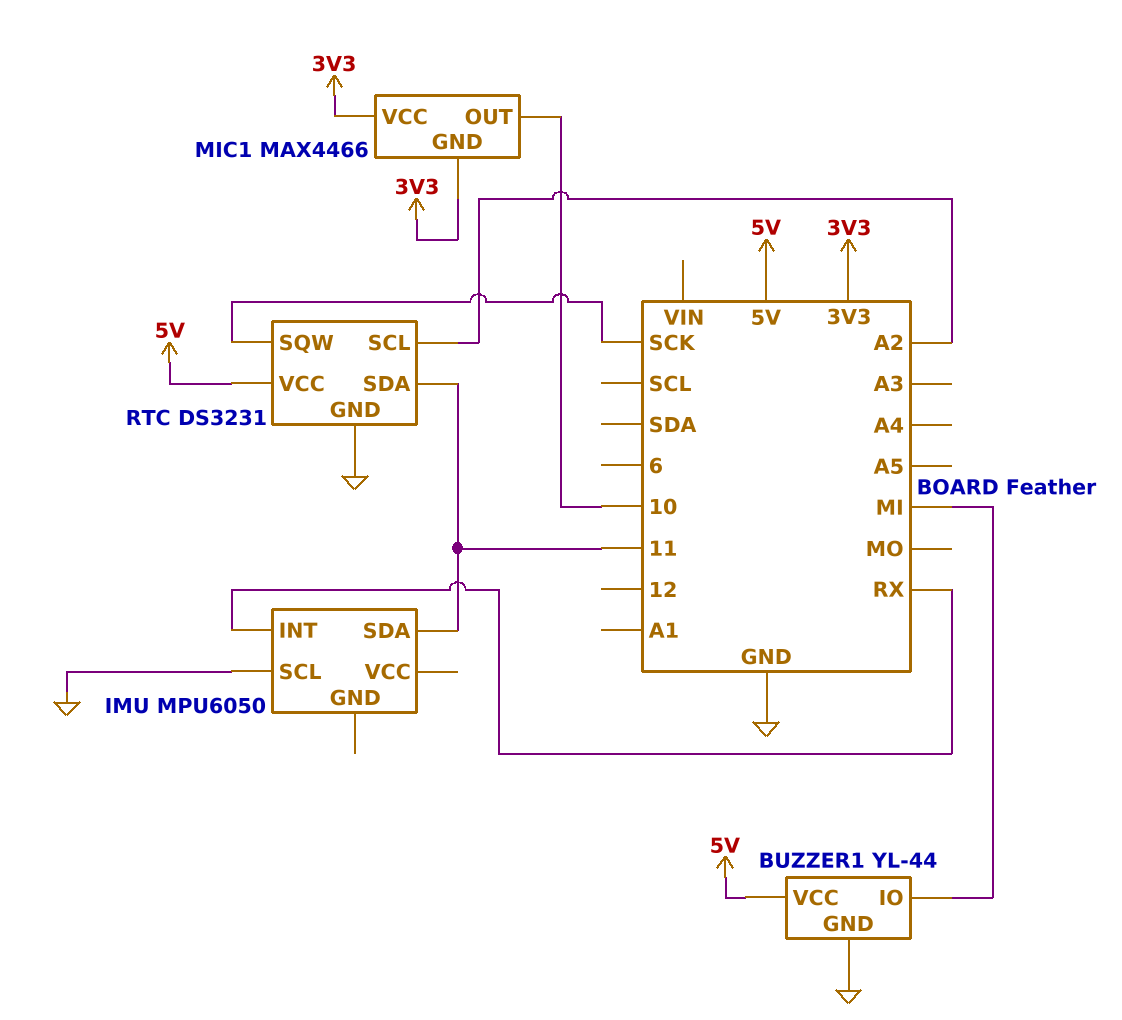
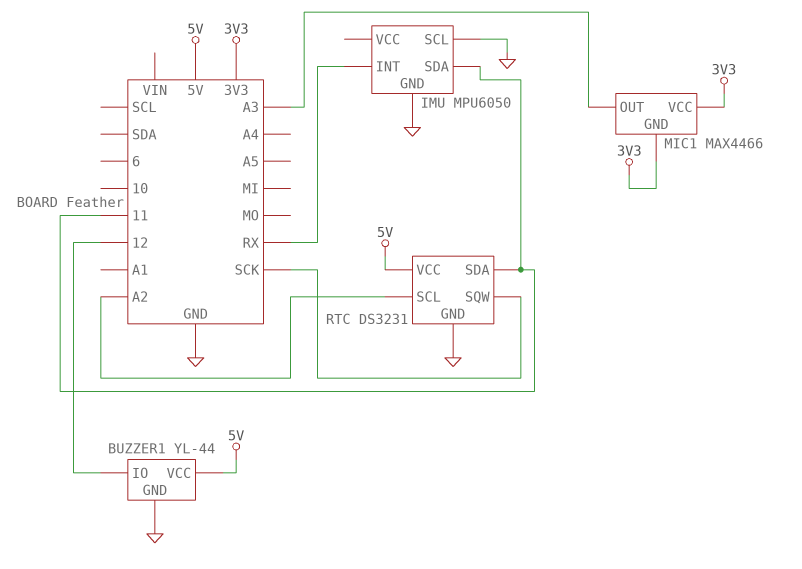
BUZZER1 pin IO: MI -> 12
IMU pin GND: none -> GND
MIC1 pin OUT: 10 -> A3

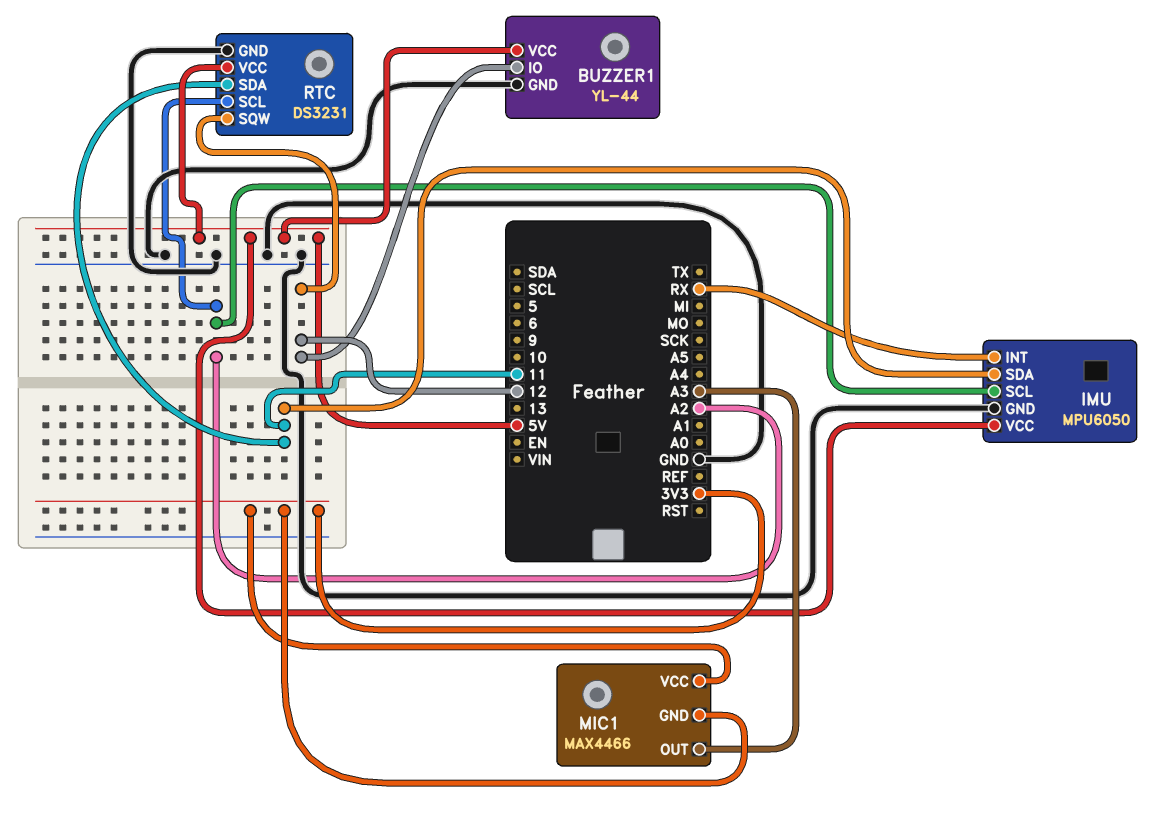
IMU pin SCL: GND -> A2
IMU pin VCC: none -> 5V
RTC pin SQW: SCK -> 12

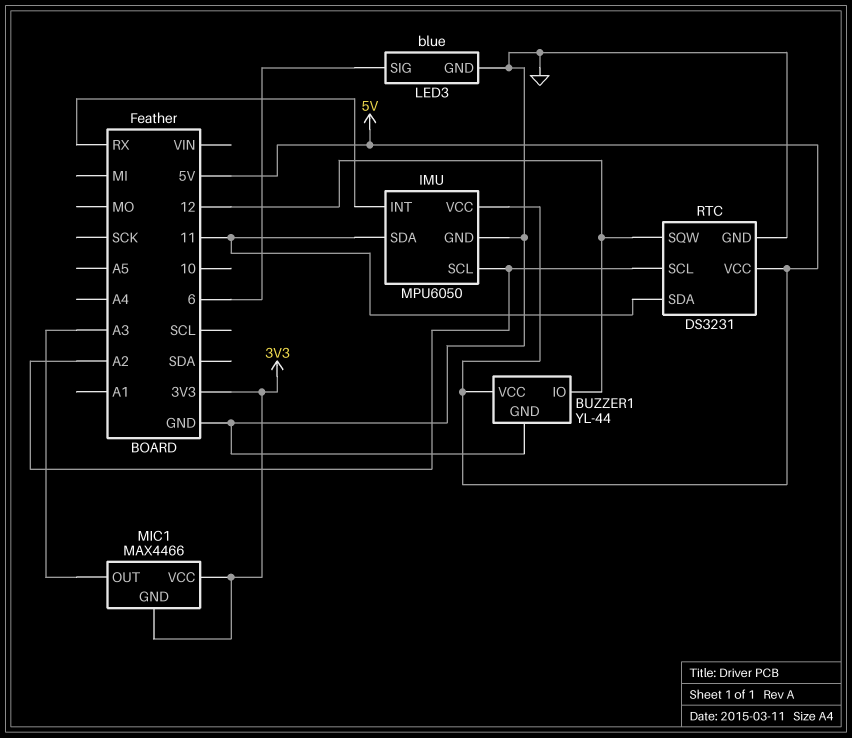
LED3: none -> blue
LED3 pin GND: none -> GND
LED3 pin SIG: none -> 6

